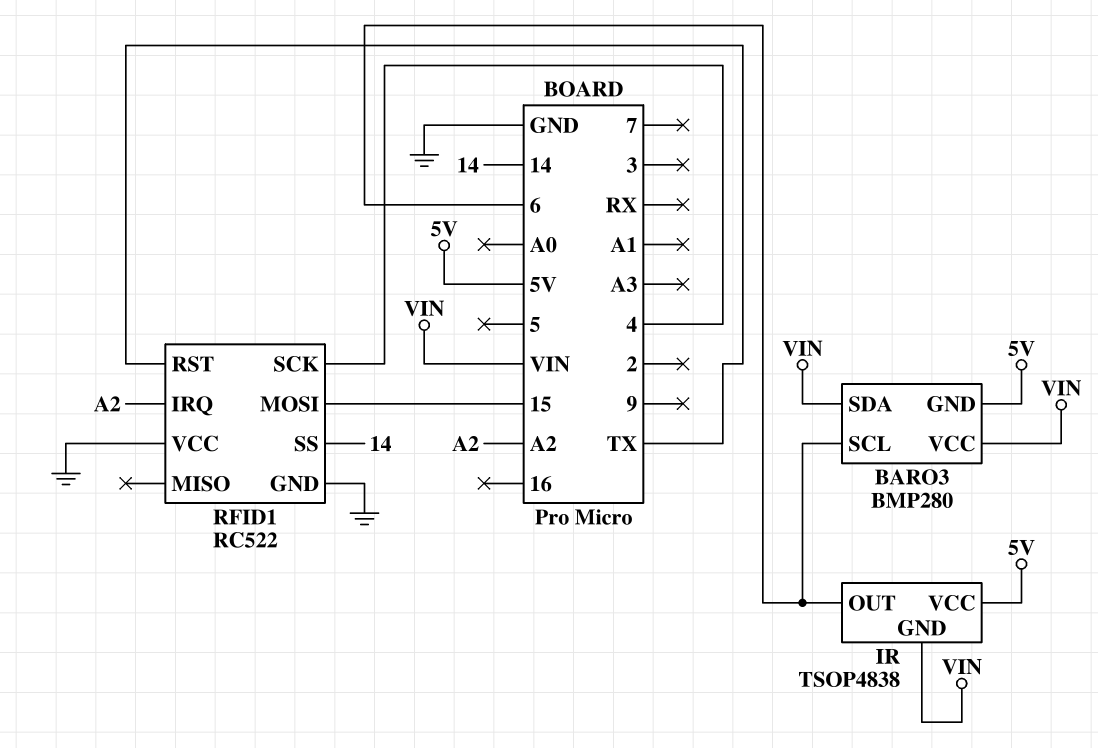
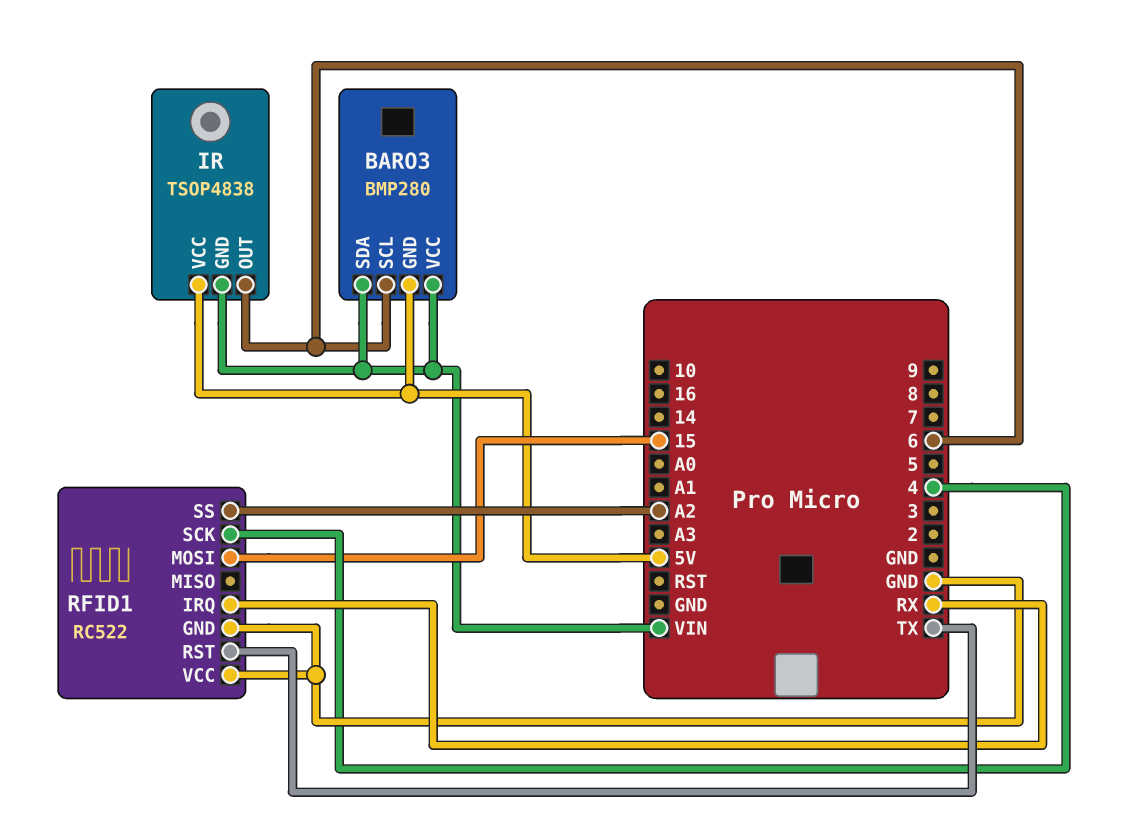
RFID1 pin IRQ: A2 -> RX
RFID1 pin SS: 14 -> A2

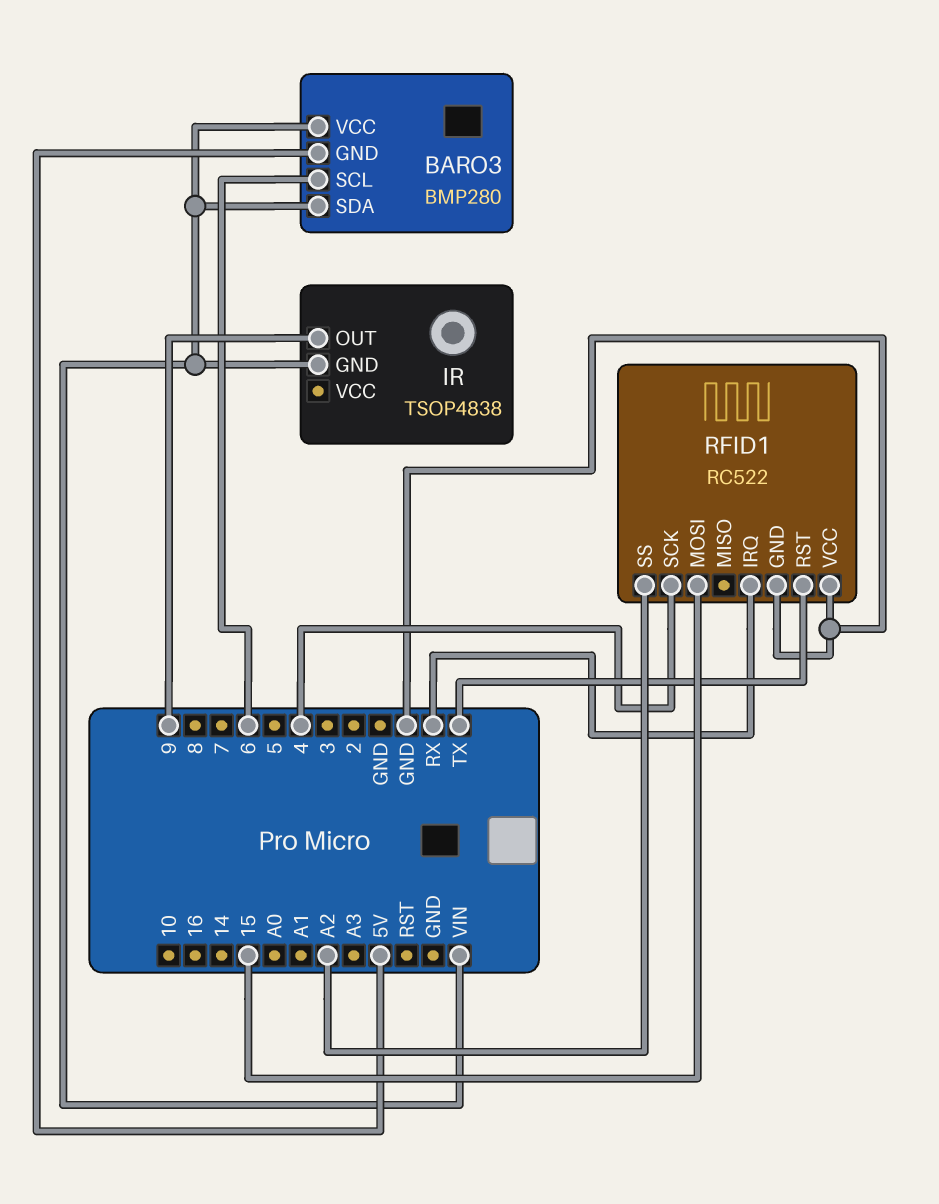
IR pin OUT: 6 -> 9
IR pin VCC: 5V -> none

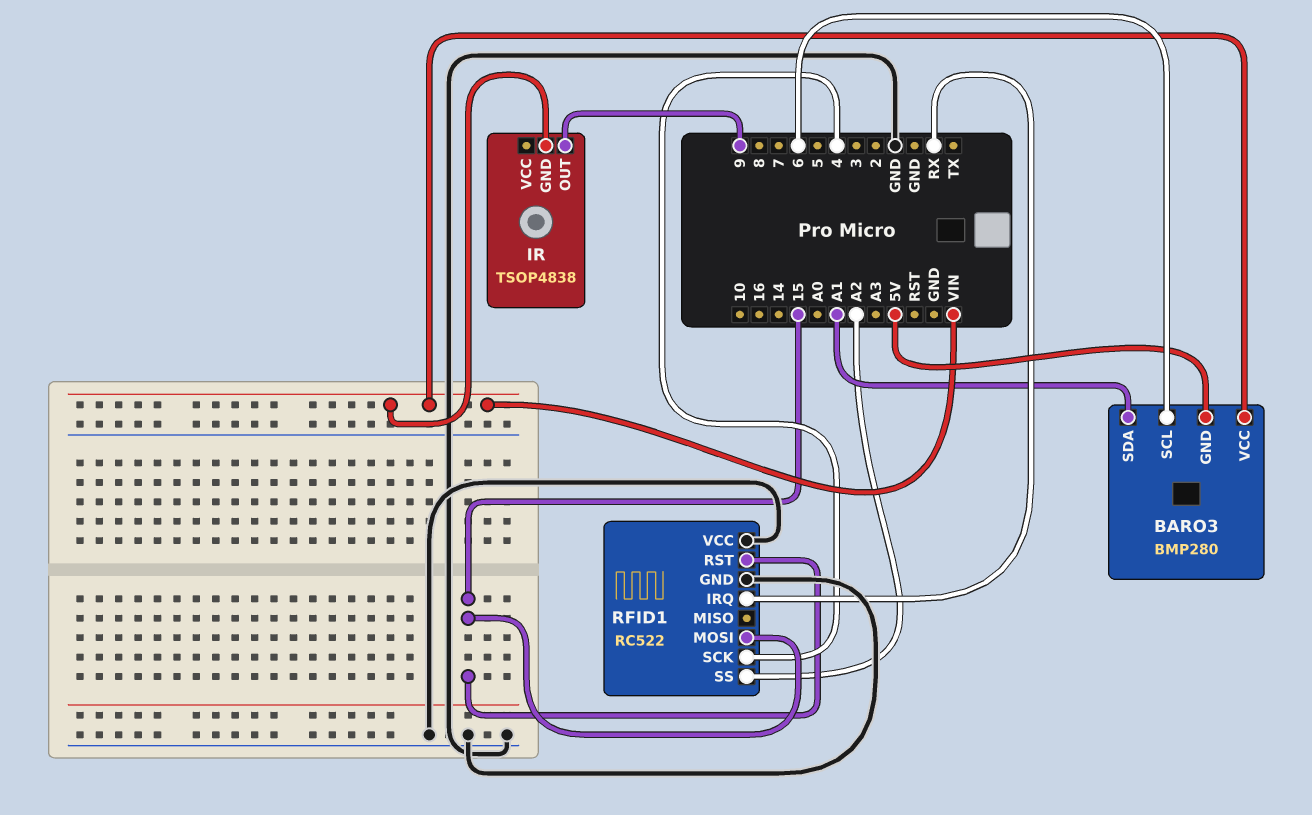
BARO3 pin SDA: VIN -> A1
RFID1 pin RST: TX -> 15

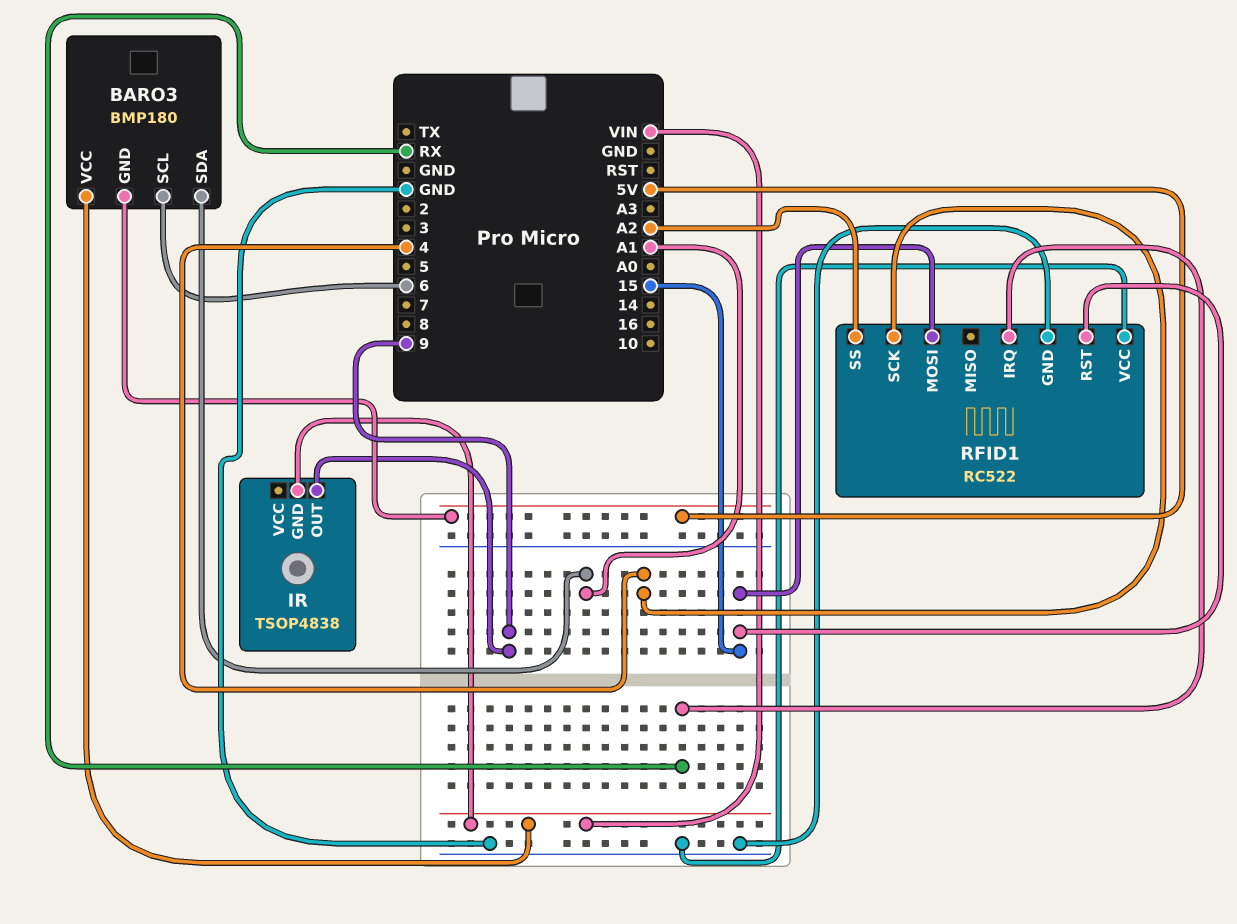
BARO3: BMP280 -> BMP180

